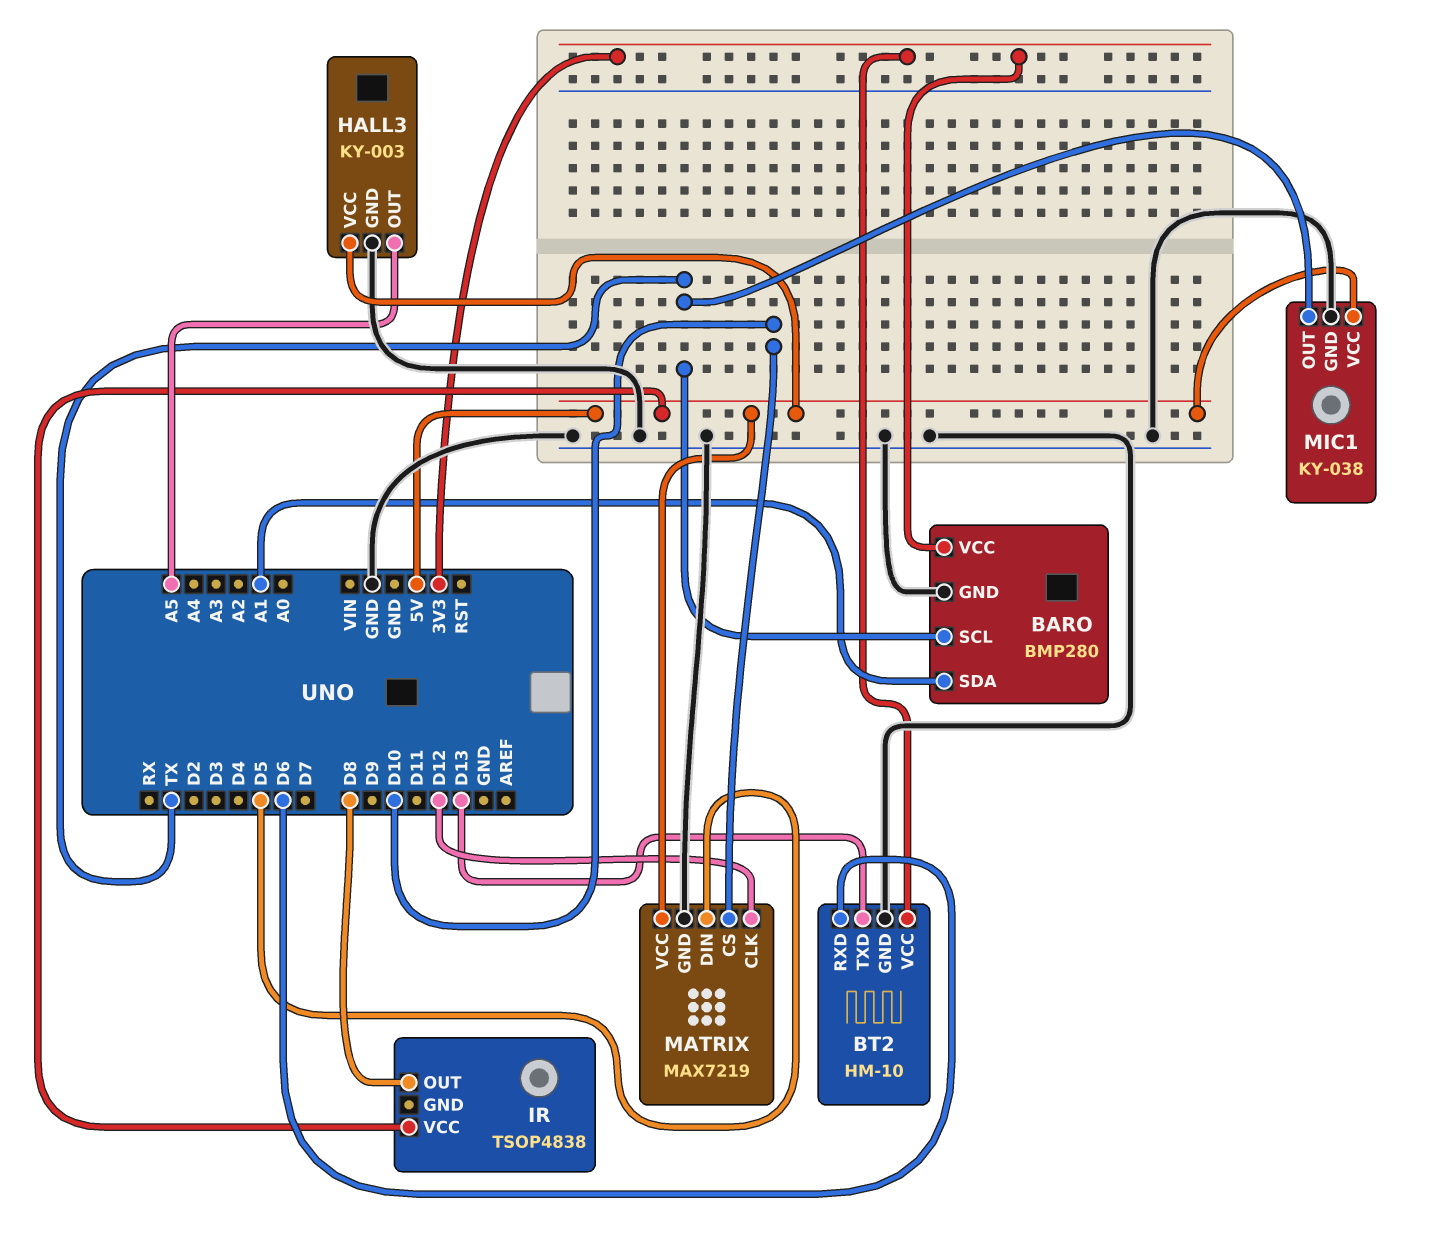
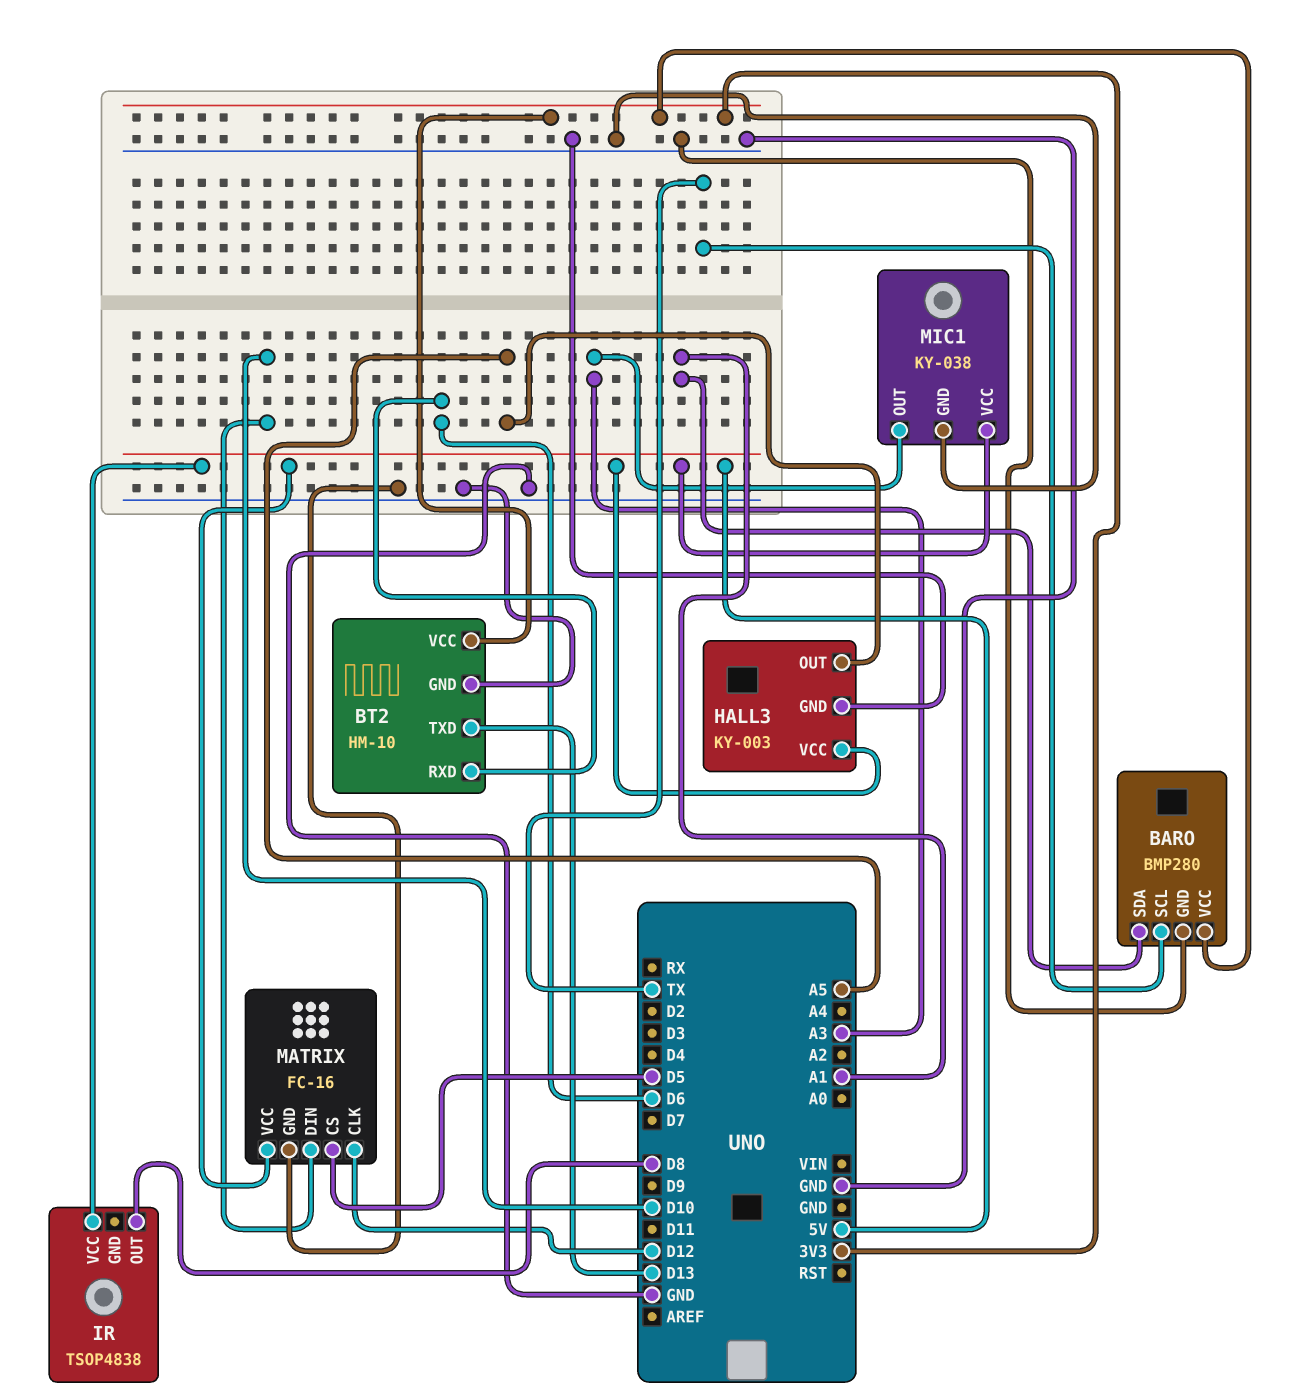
MATRIX: MAX7219 -> FC-16
MATRIX pin CS: D10 -> D5
MATRIX pin DIN: D5 -> D10
MIC1 pin OUT: TX -> A3

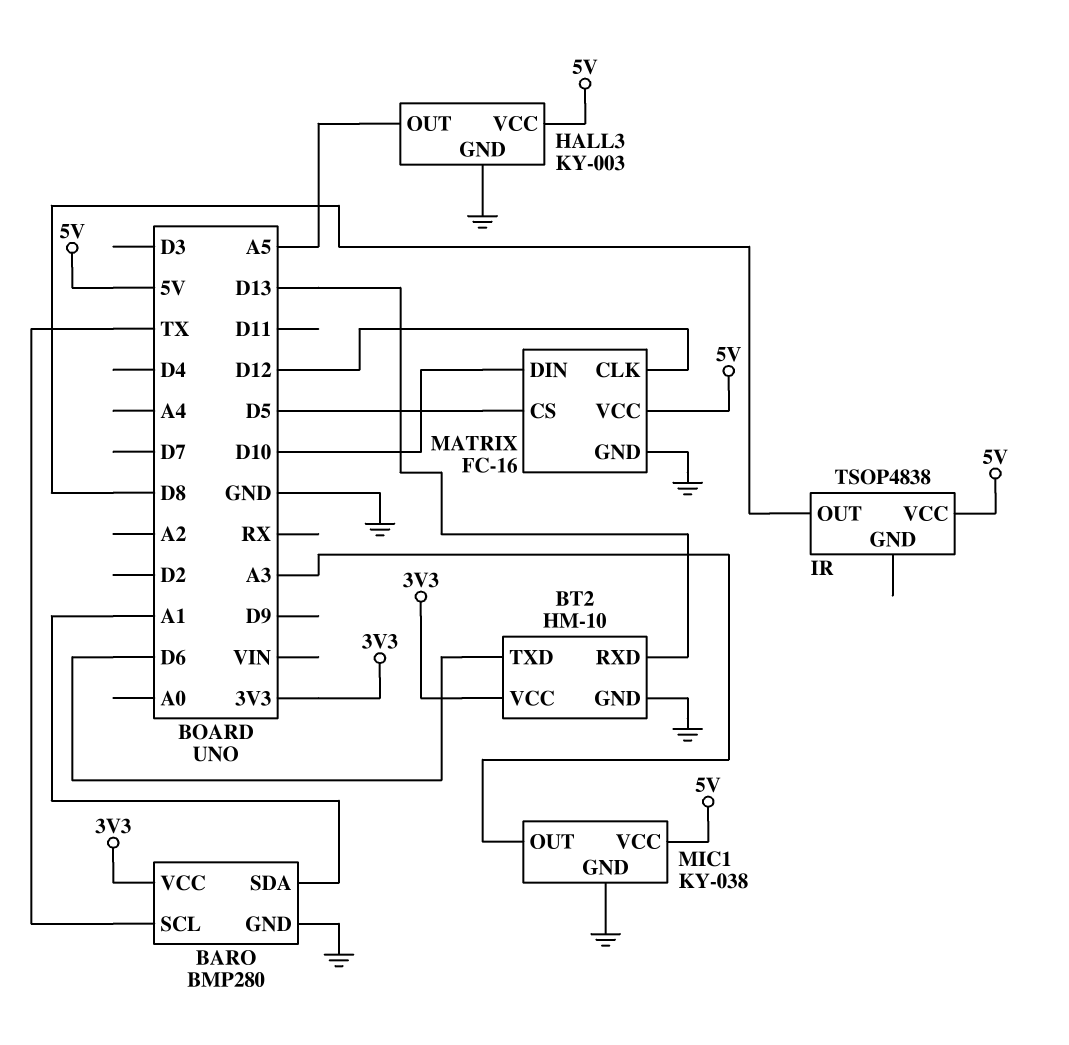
BT2 pin RXD: D6 -> D13
BT2 pin TXD: D13 -> D6

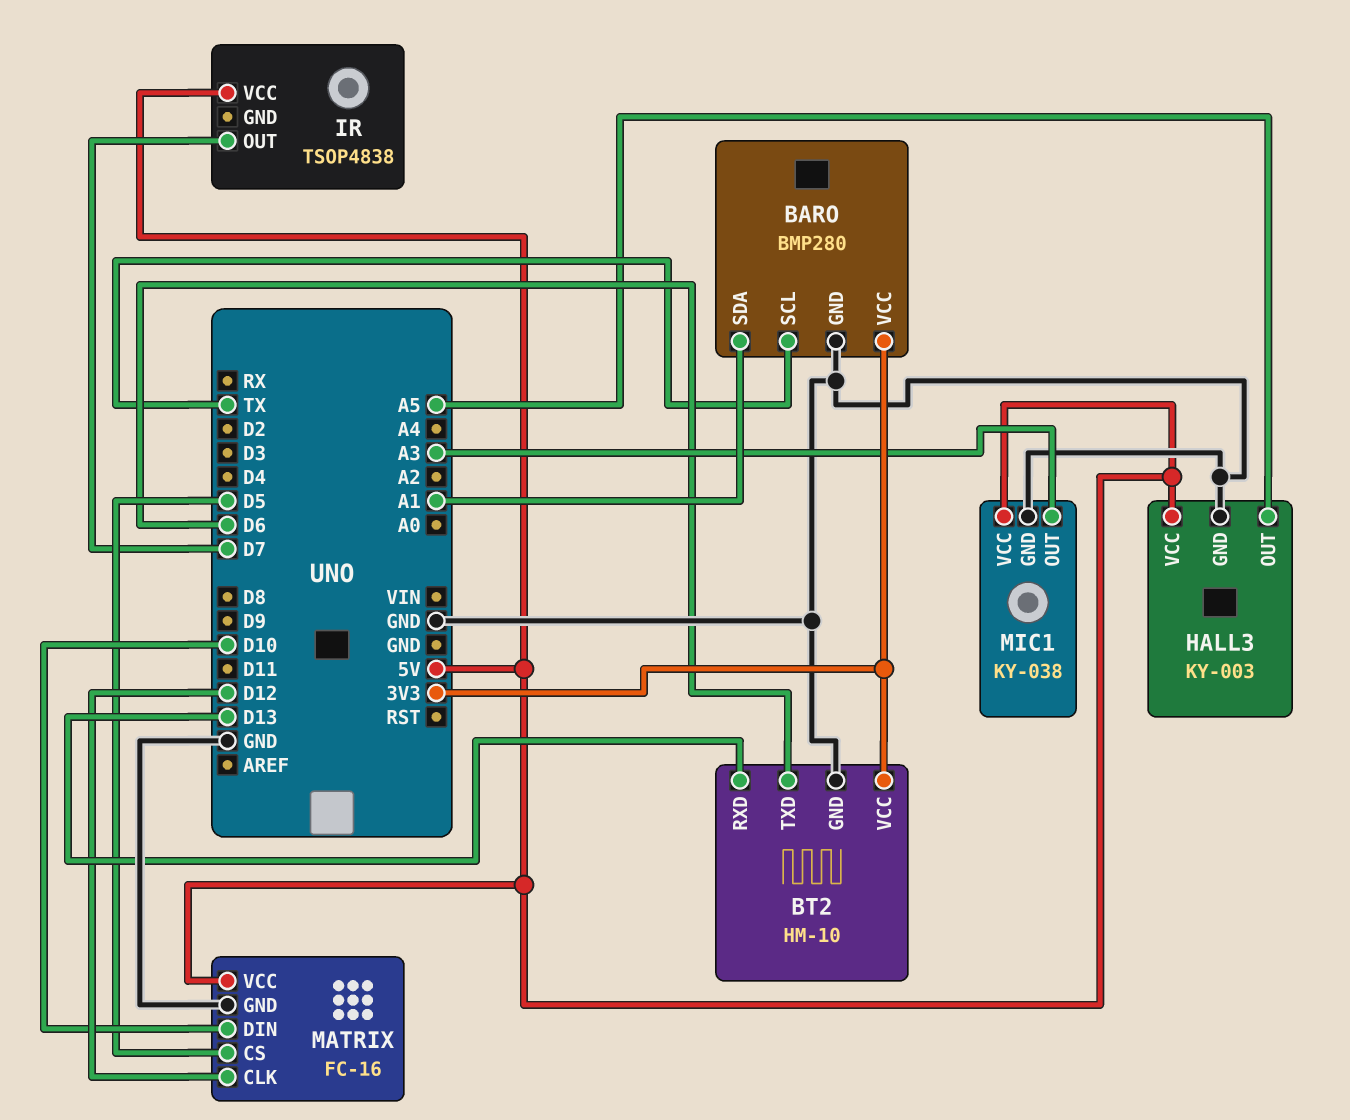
IR pin OUT: D8 -> D7

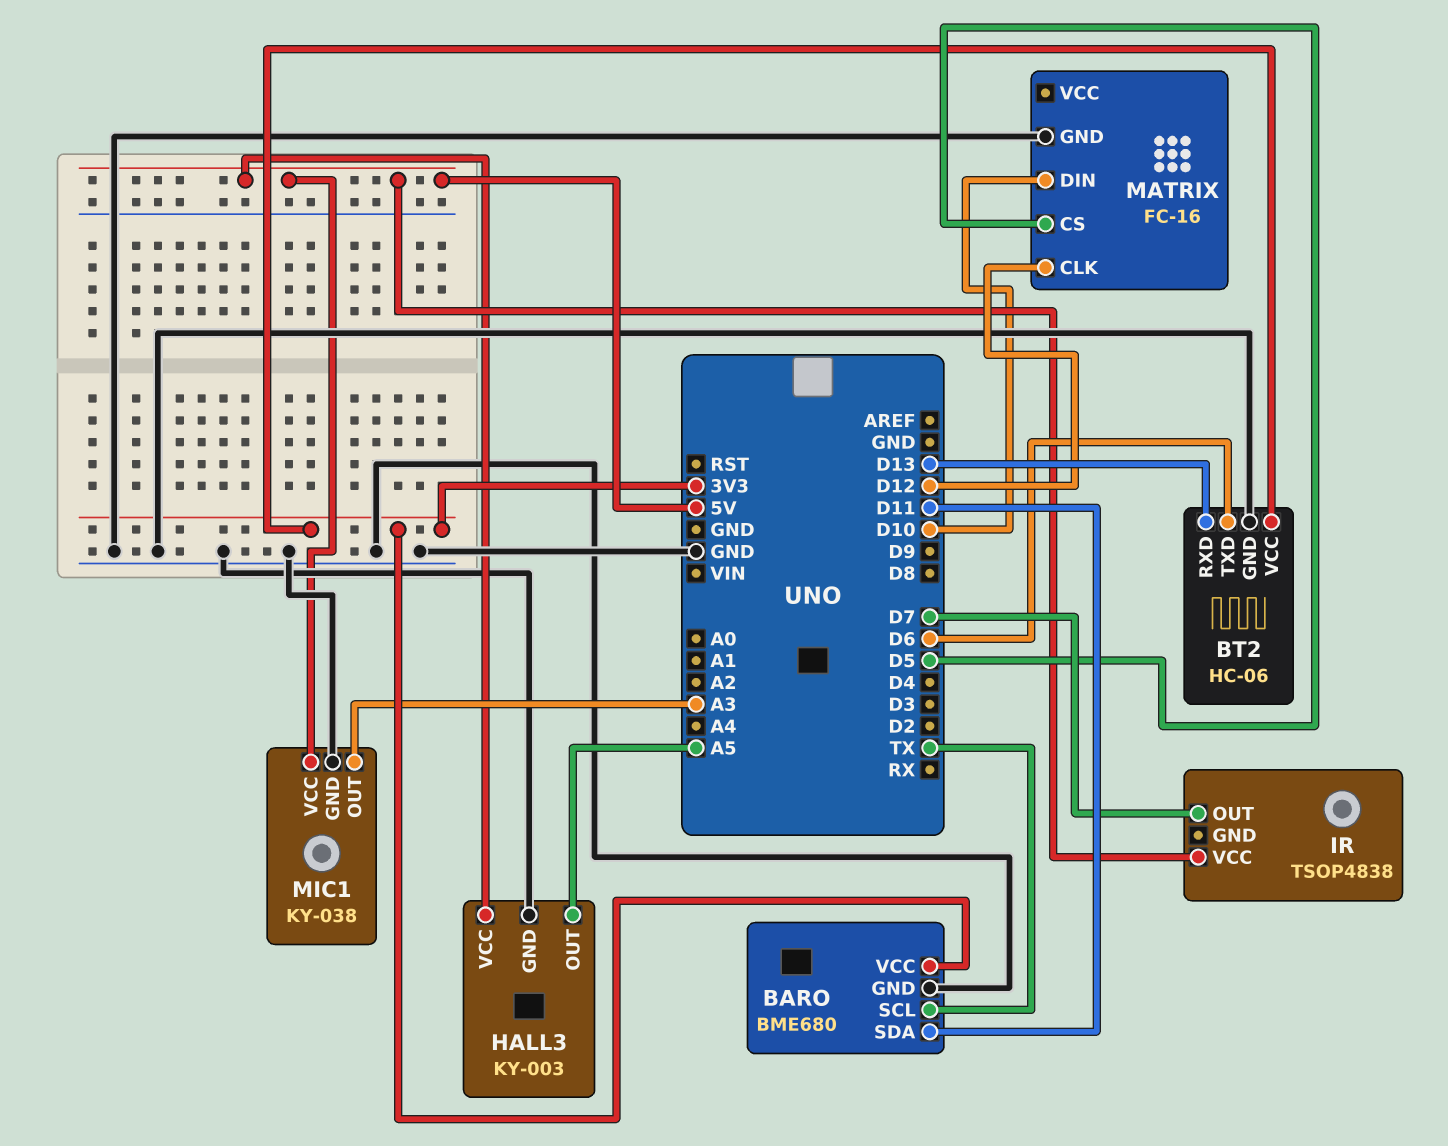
BARO: BMP280 -> BME680
BARO pin SDA: A1 -> D11
BT2: HM-10 -> HC-06
MATRIX pin VCC: 5V -> none

